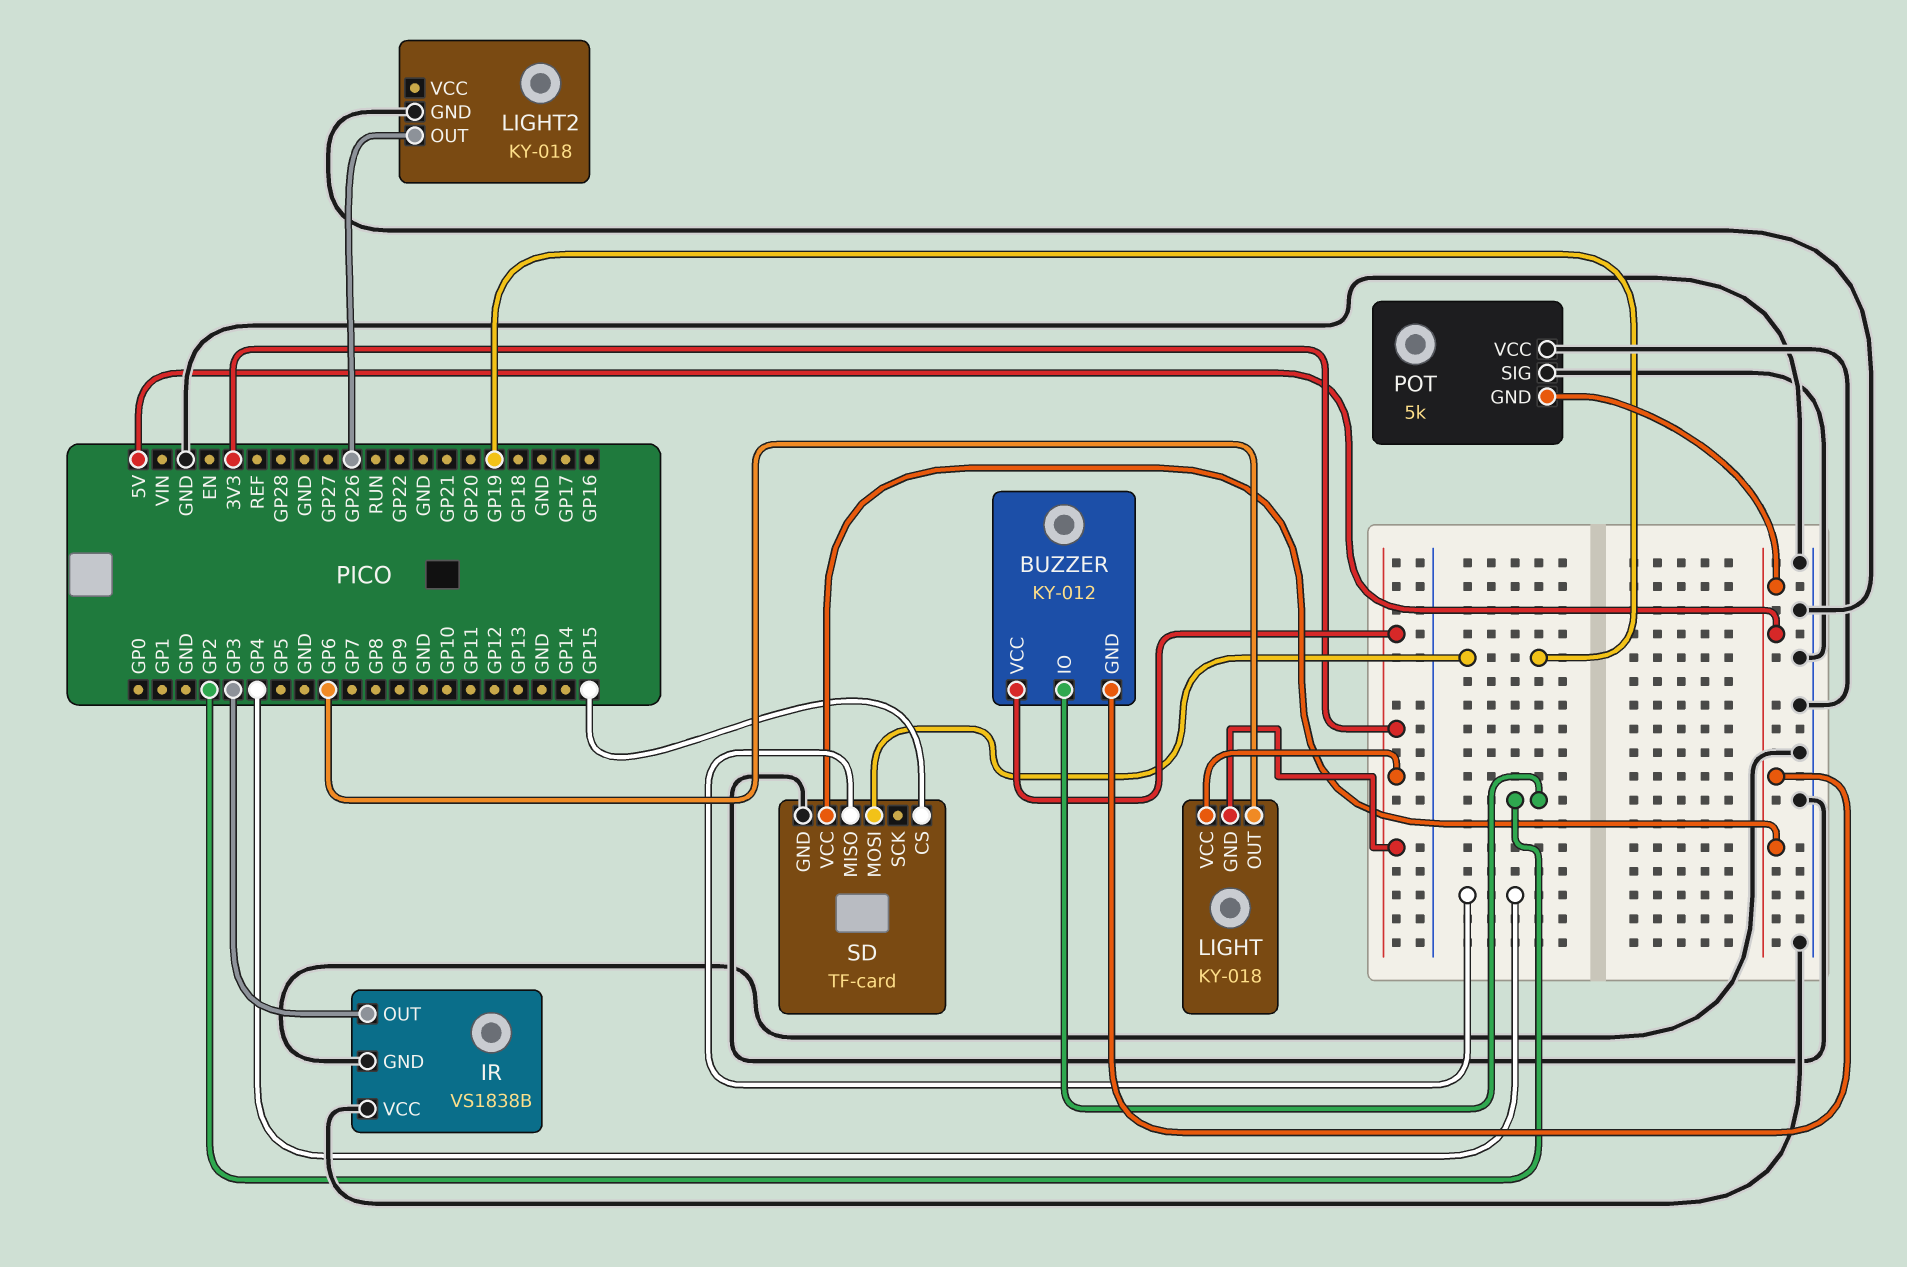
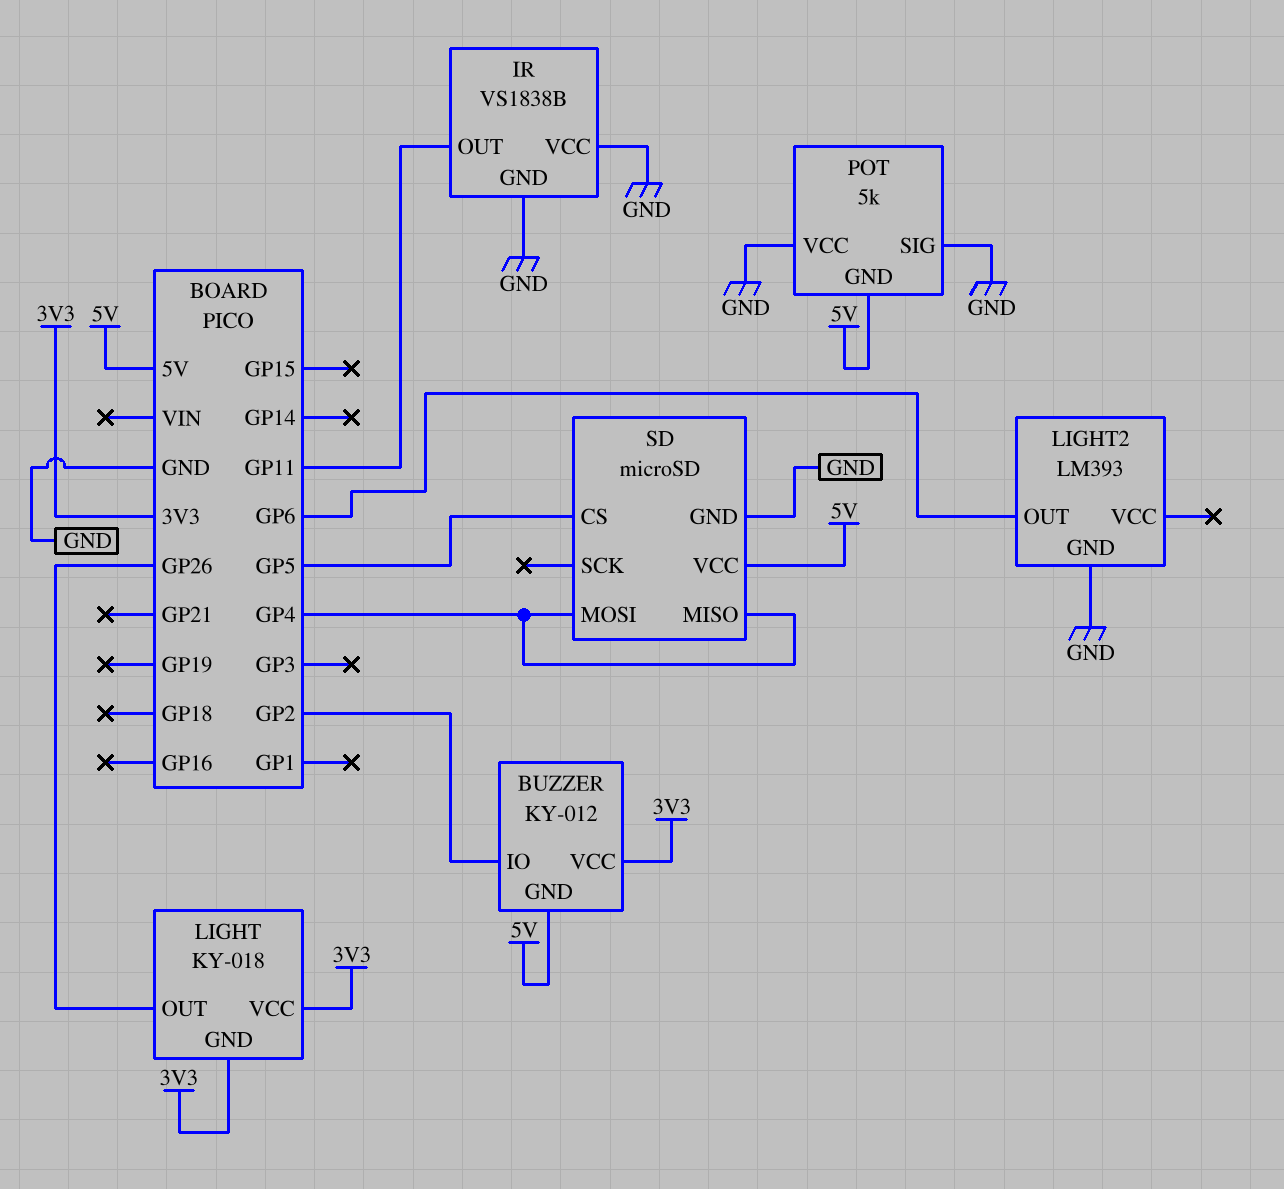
IR pin OUT: GP3 -> GP11
LIGHT pin OUT: GP6 -> GP26
LIGHT2: KY-018 -> LM393
LIGHT2 pin OUT: GP26 -> GP6
SD: TF-card -> microSD
SD pin CS: GP15 -> GP5
SD pin MOSI: GP19 -> GP4

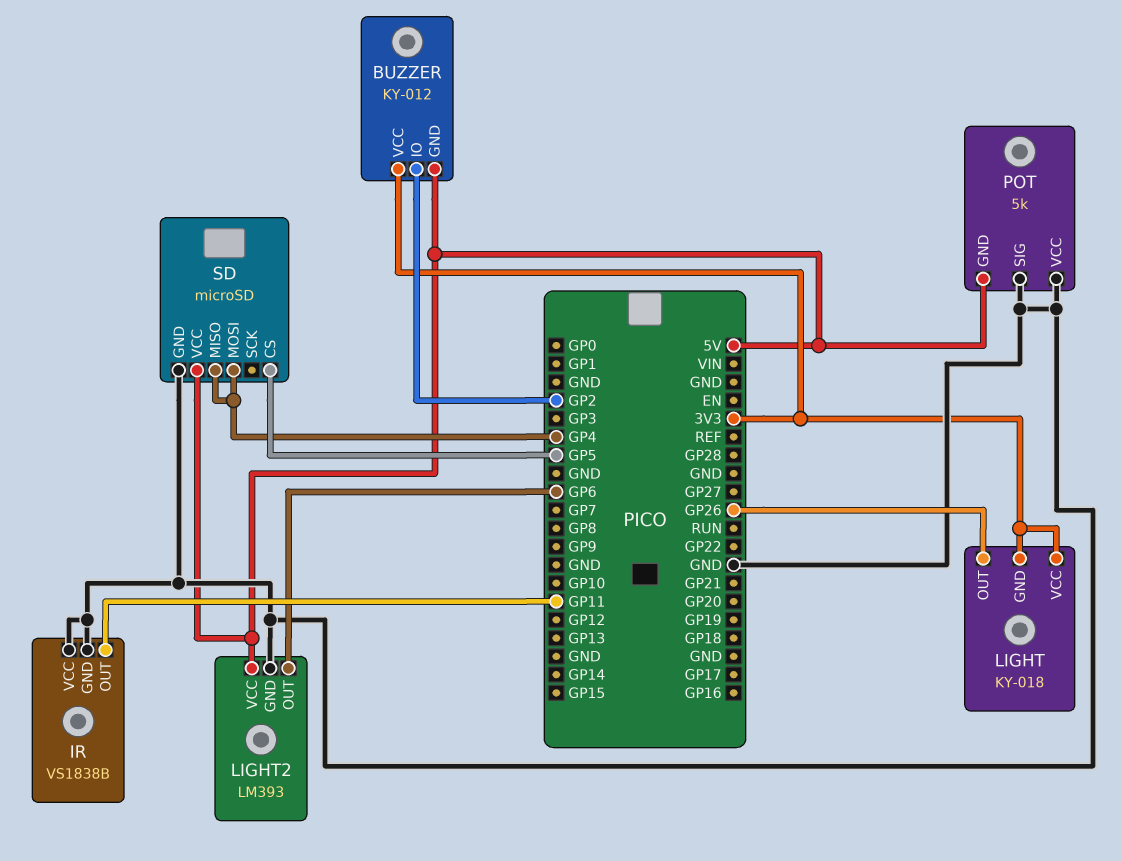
LIGHT2 pin VCC: none -> 5V

